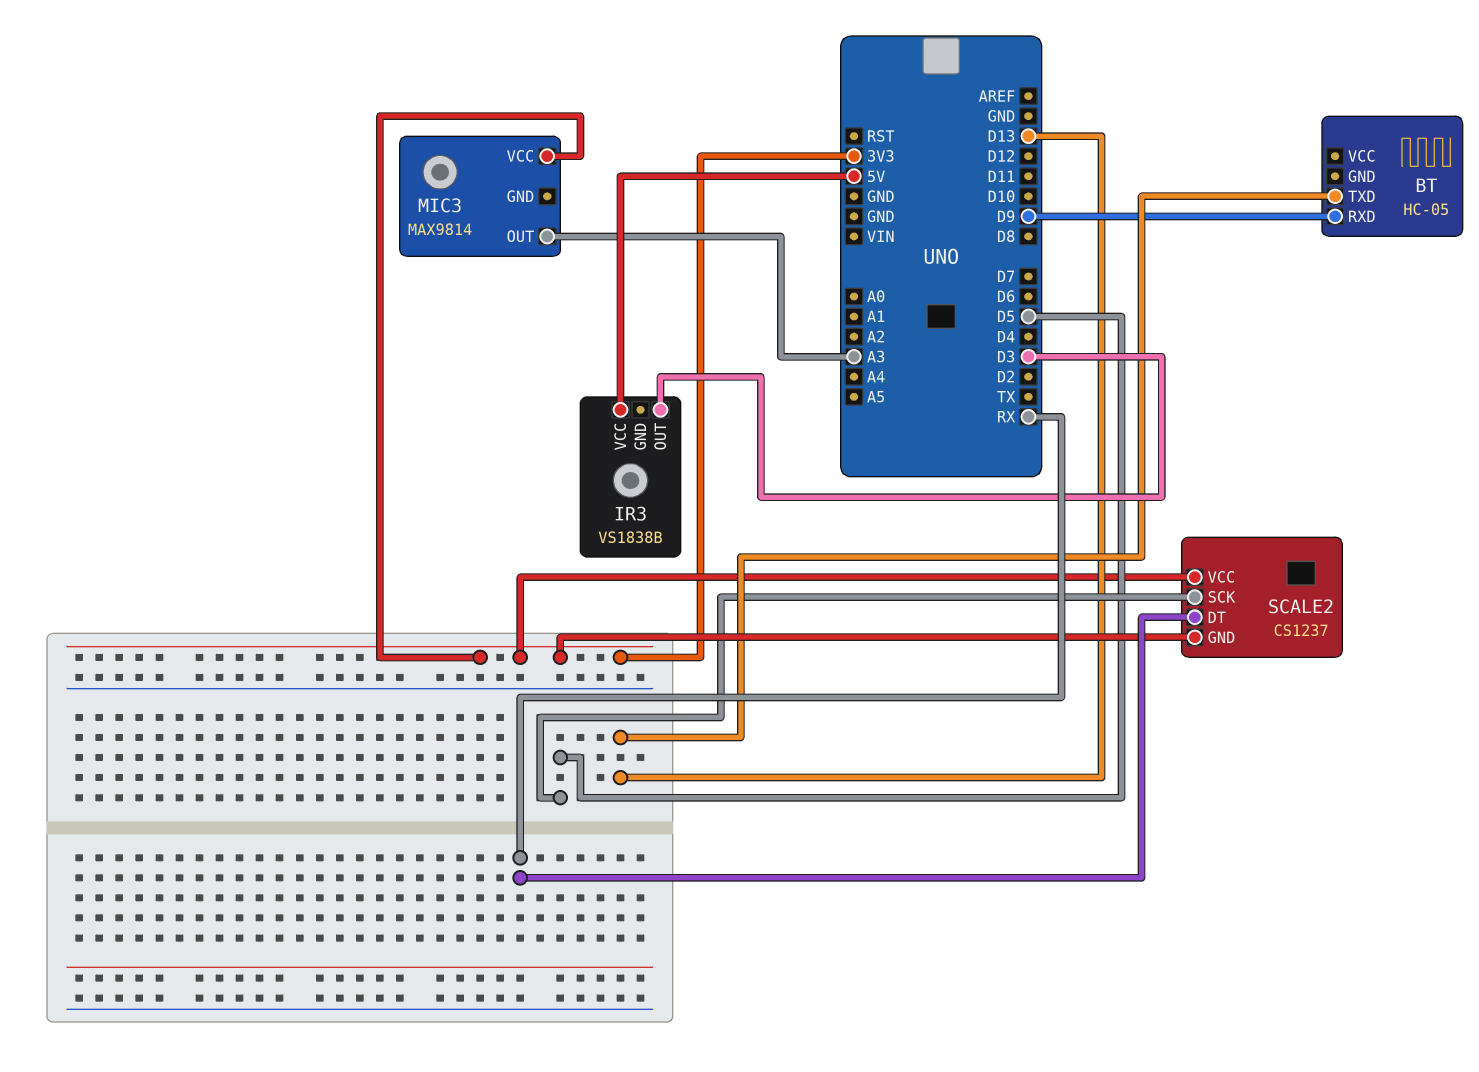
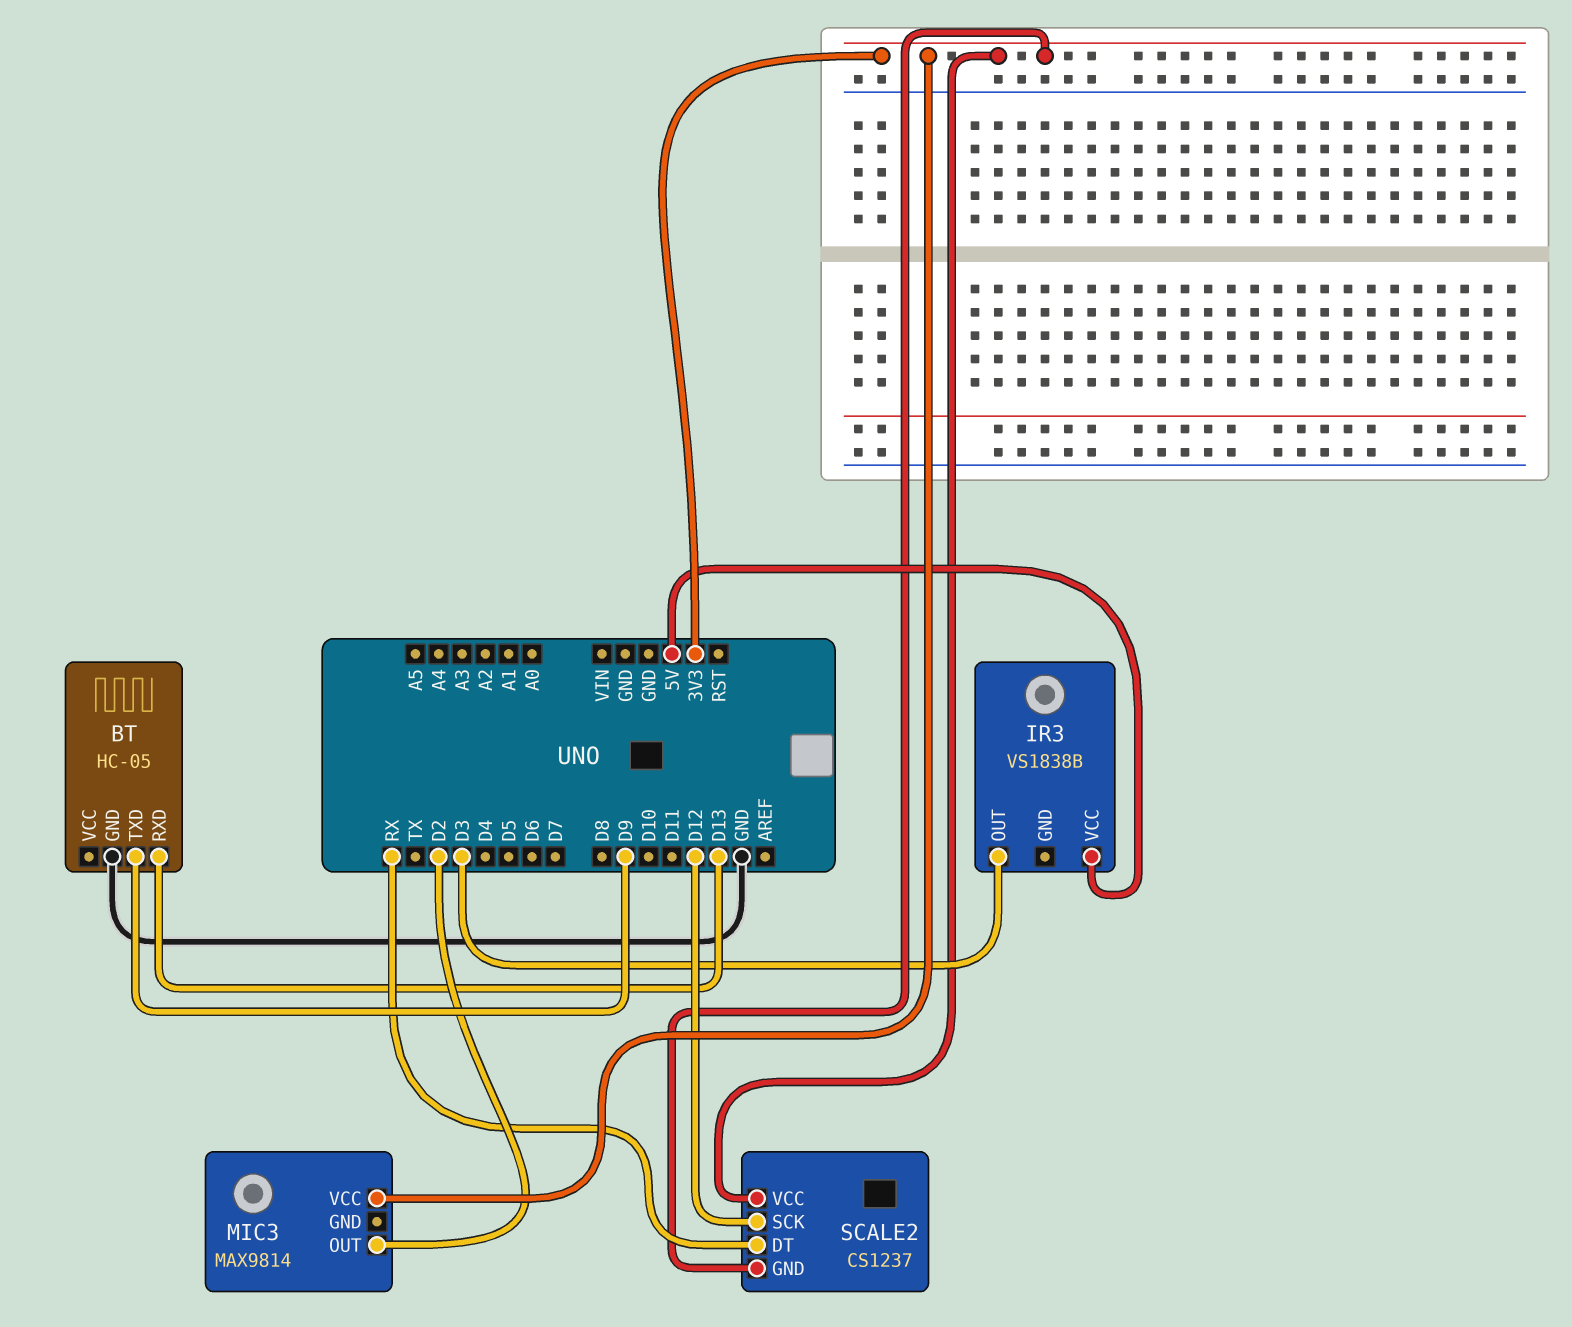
BT pin GND: none -> GND
BT pin RXD: D9 -> D13
BT pin TXD: D13 -> D9
MIC3 pin OUT: A3 -> D2
SCALE2 pin SCK: D5 -> D12

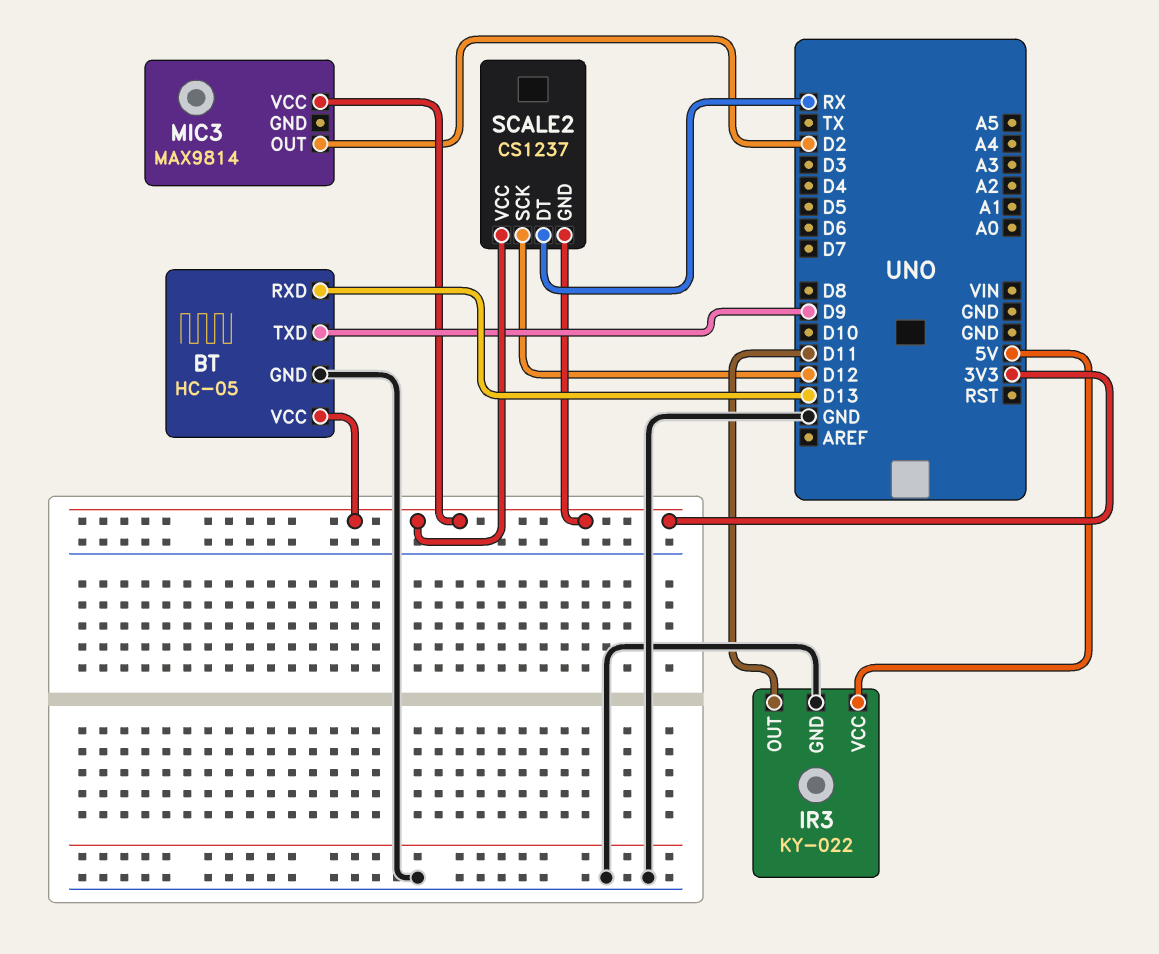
BT pin VCC: none -> 3V3
IR3: VS1838B -> KY-022
IR3 pin GND: none -> GND
IR3 pin OUT: D3 -> D11

